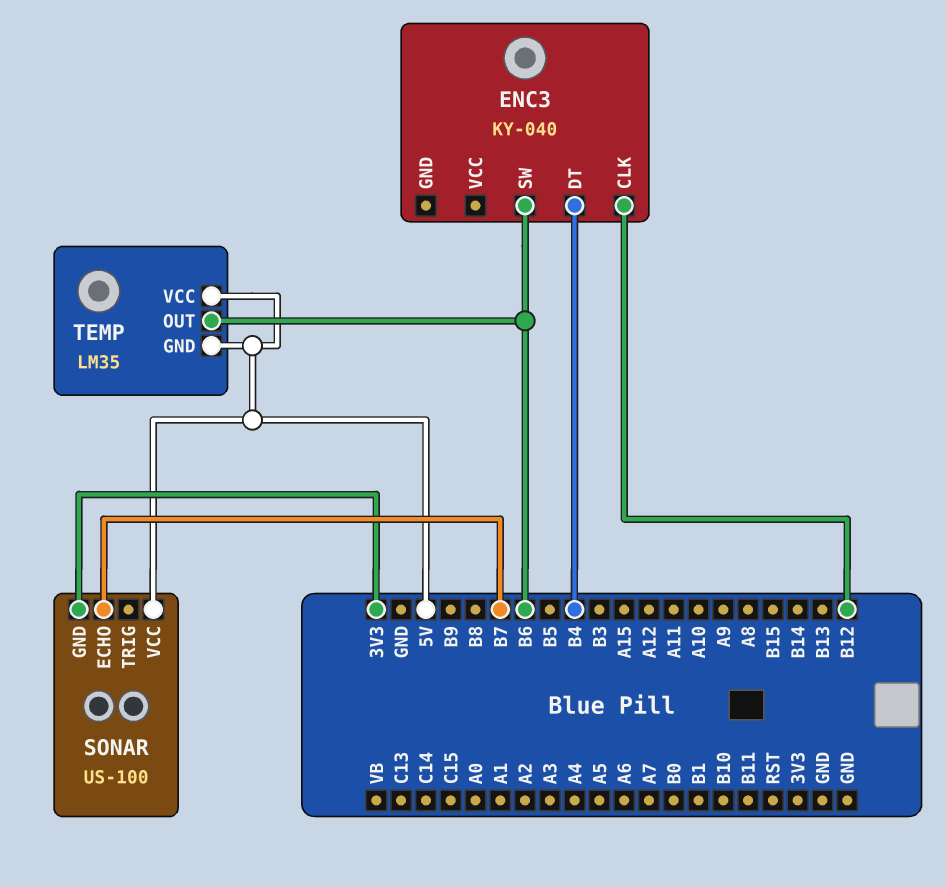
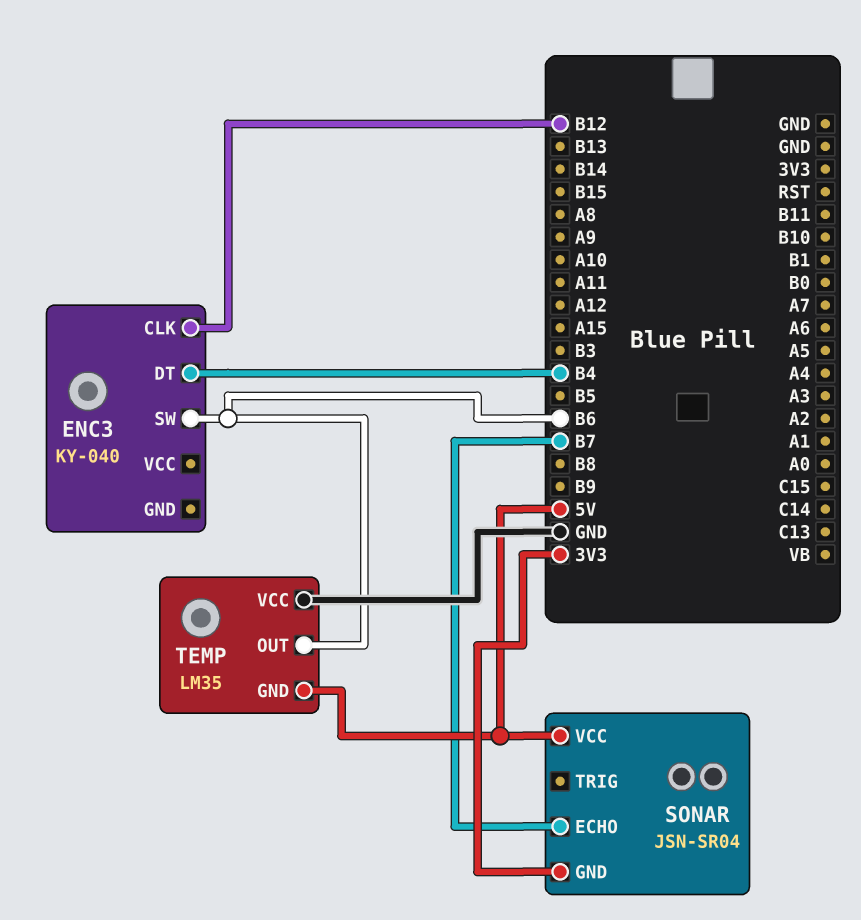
SONAR: US-100 -> JSN-SR04
TEMP pin VCC: 5V -> GND

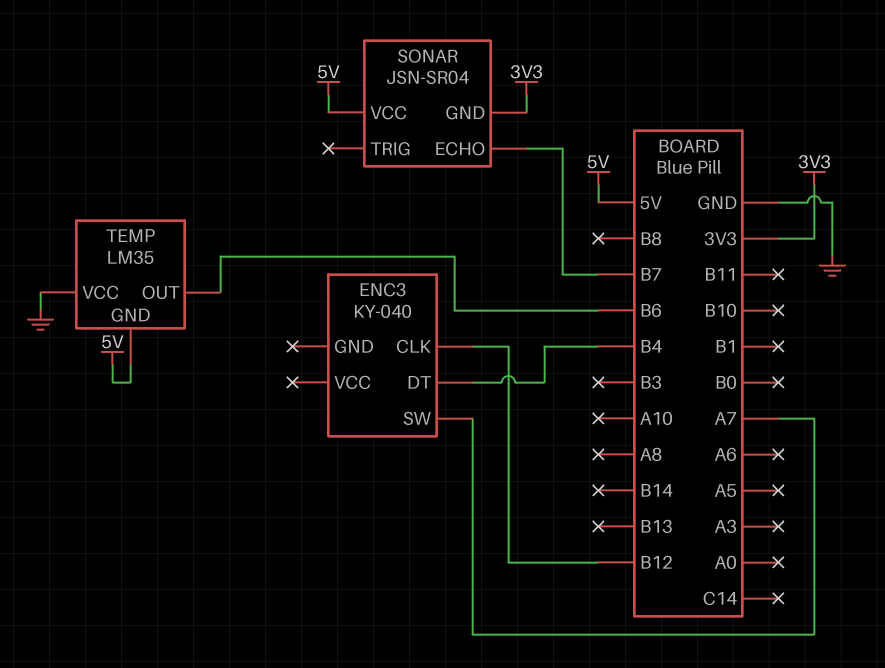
ENC3 pin SW: B6 -> A7

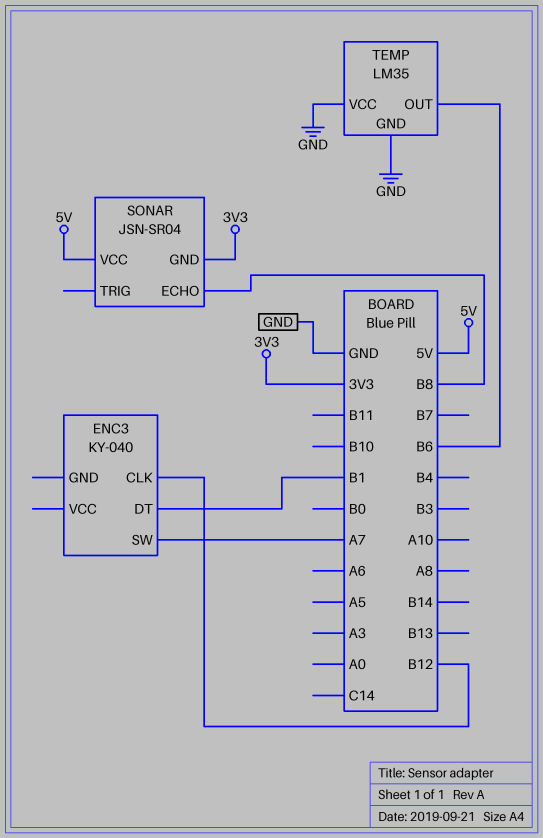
ENC3 pin DT: B4 -> B1
SONAR pin ECHO: B7 -> B8
TEMP pin GND: 5V -> GND

